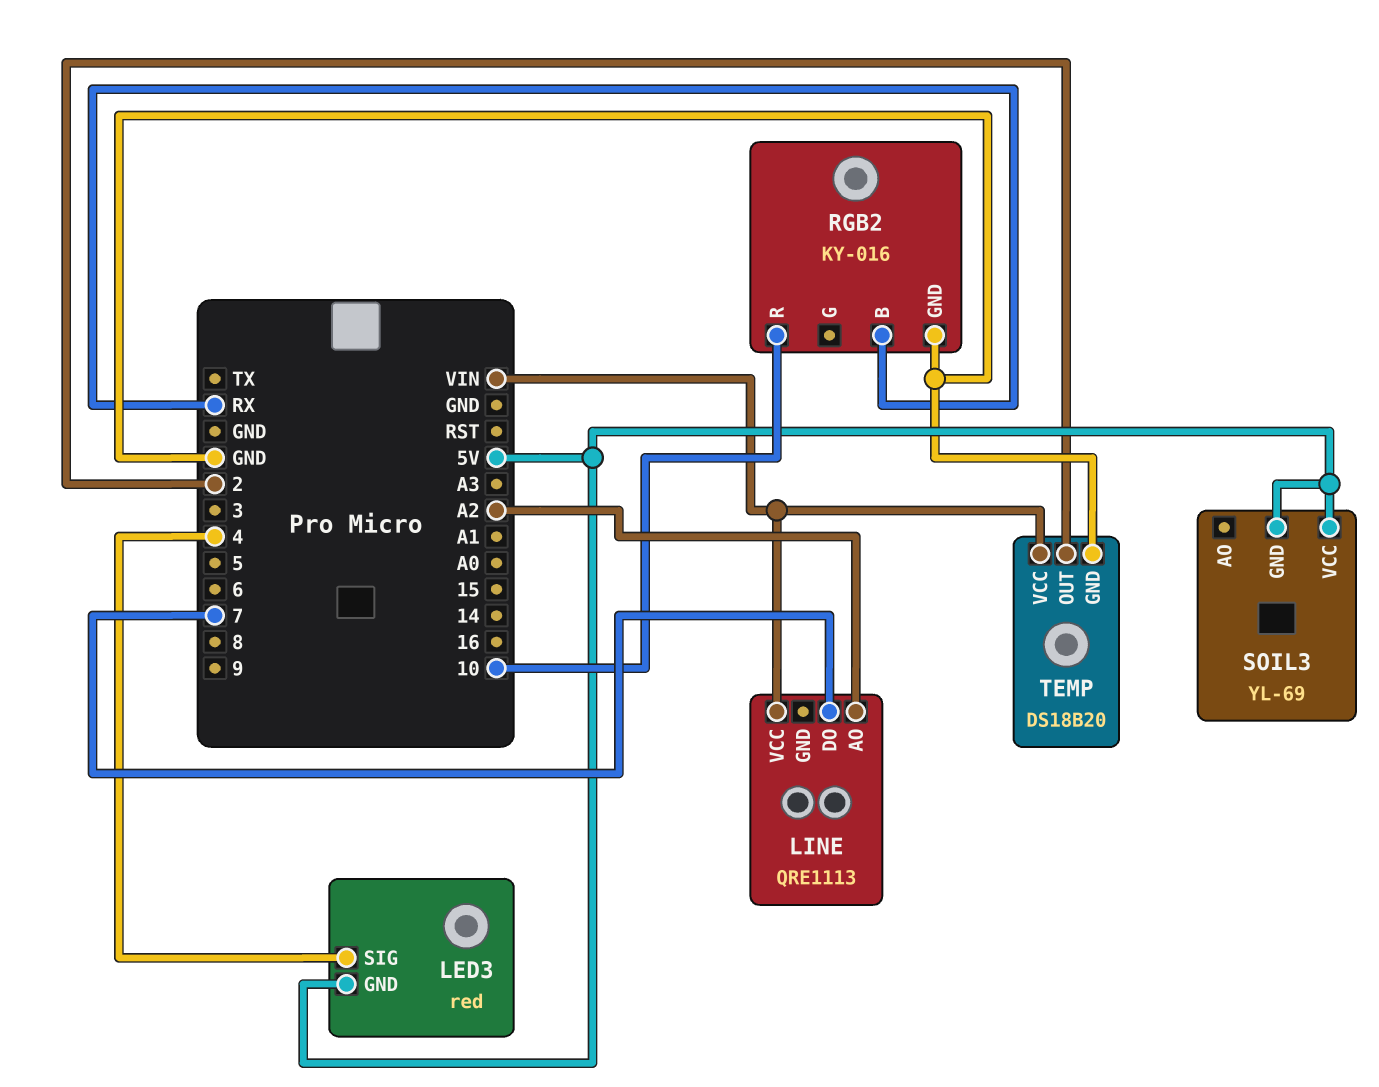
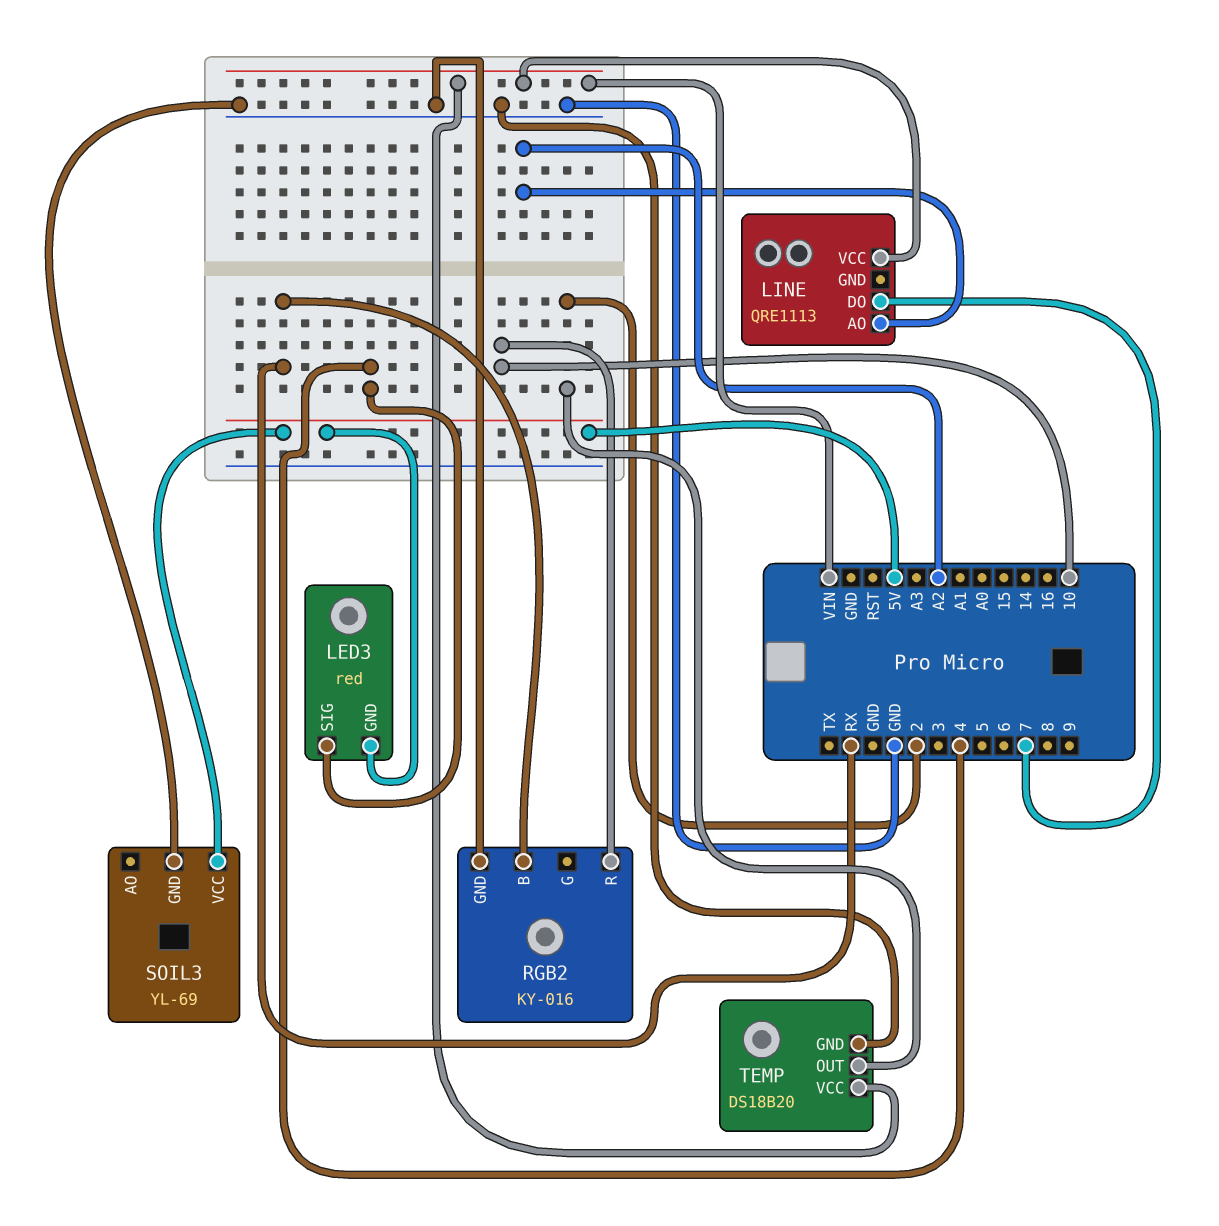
SOIL3 pin GND: 5V -> GND

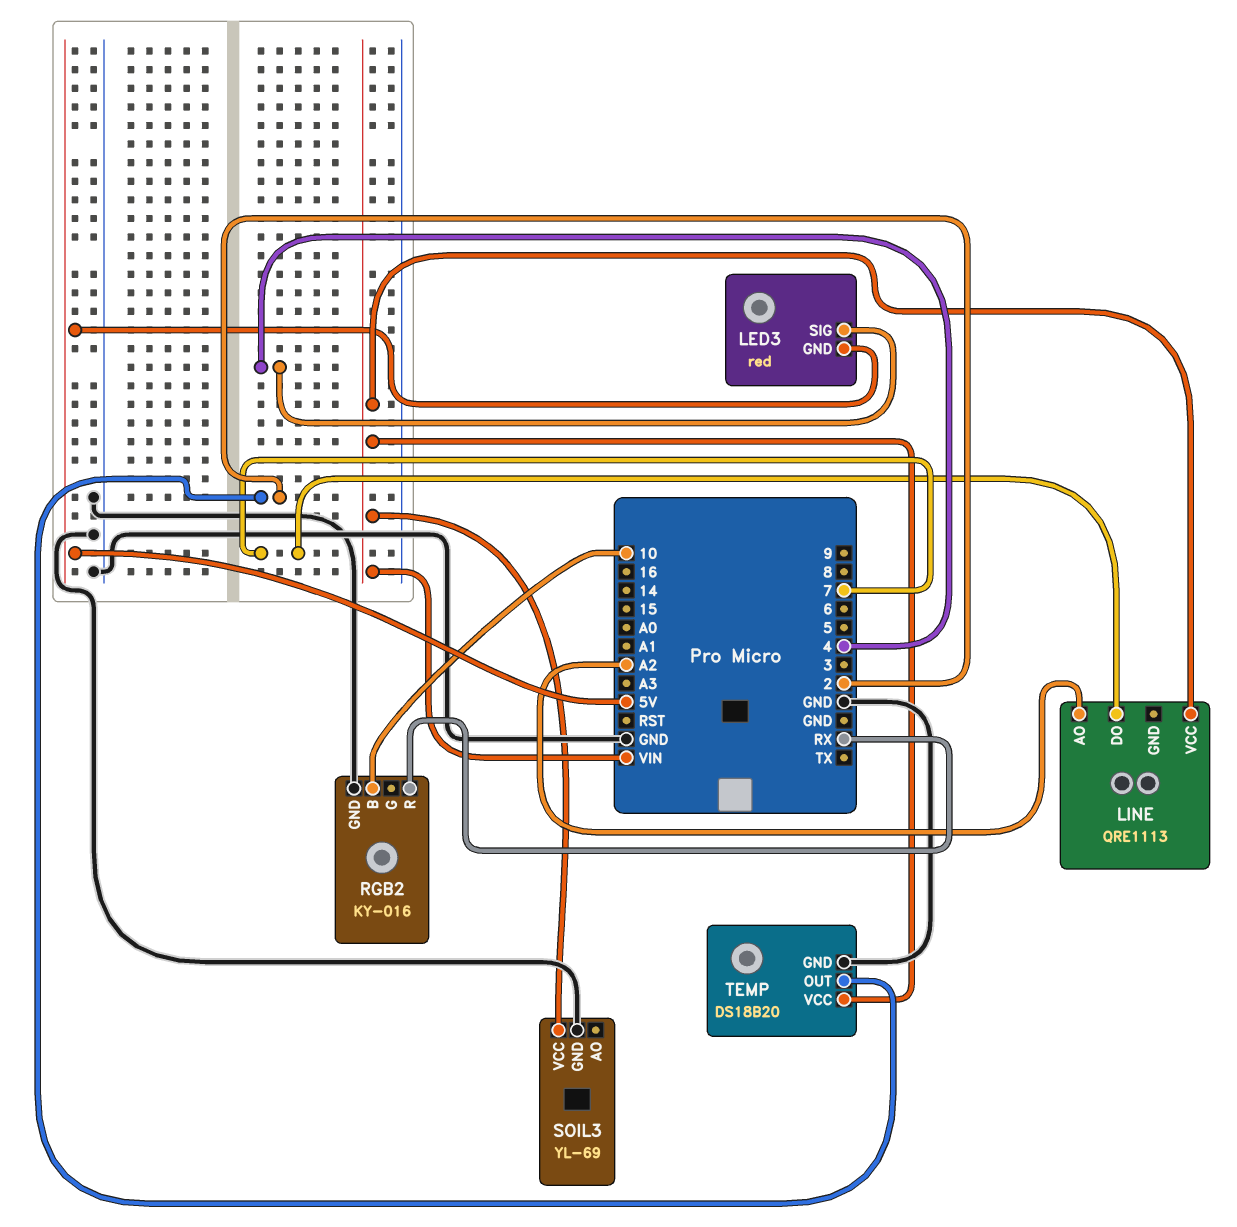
RGB2 pin B: RX -> 10
RGB2 pin R: 10 -> RX
SOIL3 pin VCC: 5V -> VIN

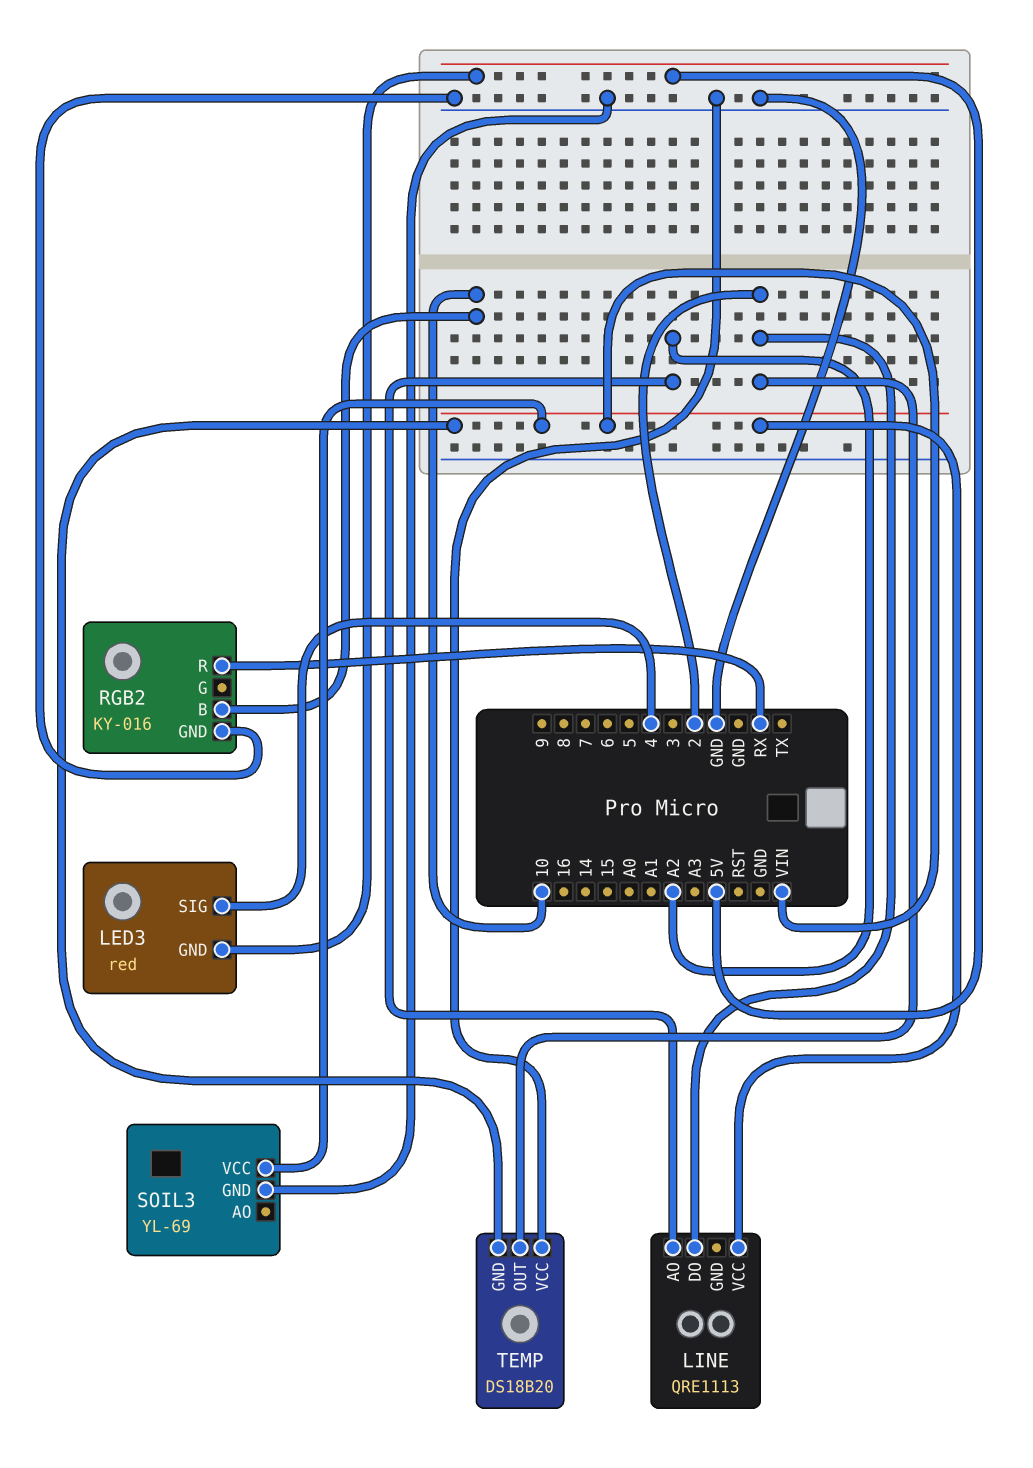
LINE pin DO: 7 -> 2
TEMP pin GND: GND -> VIN
TEMP pin VCC: VIN -> GND

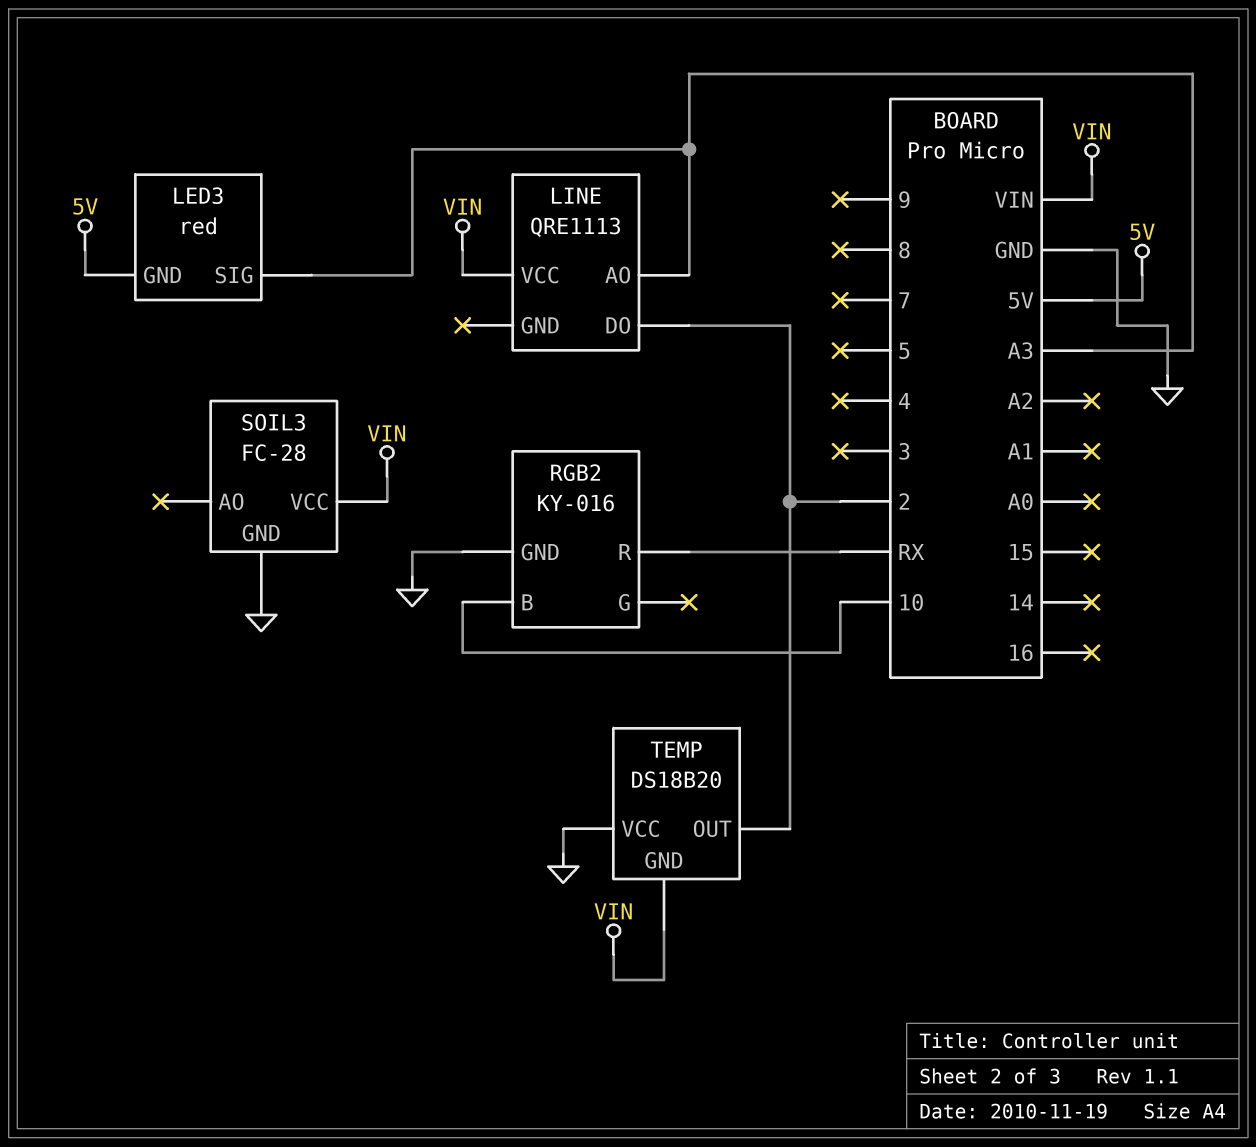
LED3 pin SIG: 4 -> A3
LINE pin AO: A2 -> A3
SOIL3: YL-69 -> FC-28

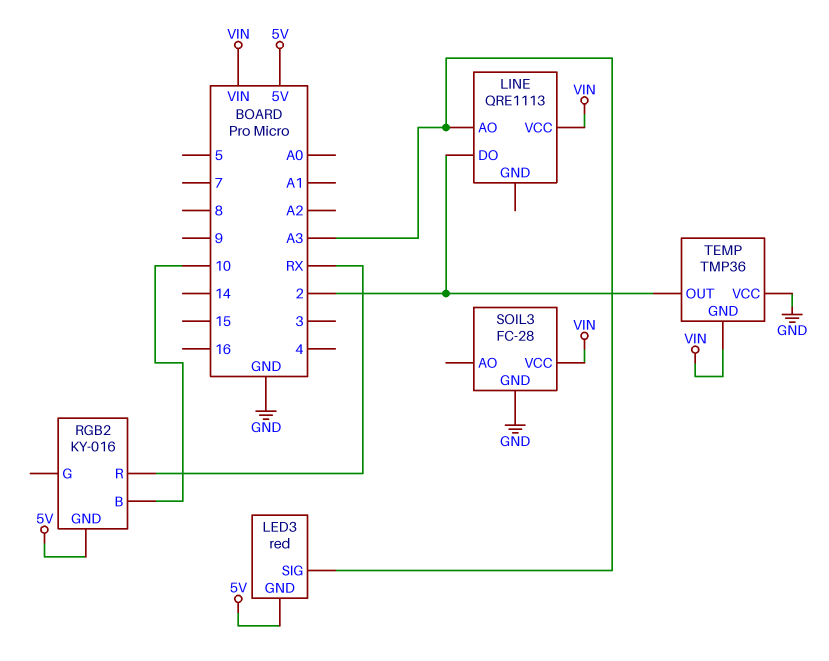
RGB2 pin GND: GND -> 5V
TEMP: DS18B20 -> TMP36

